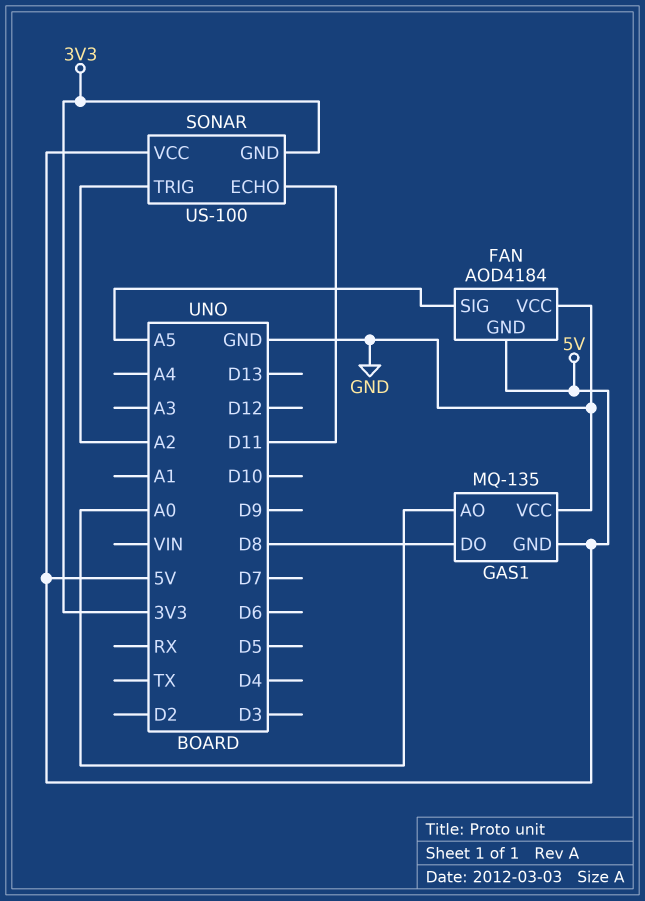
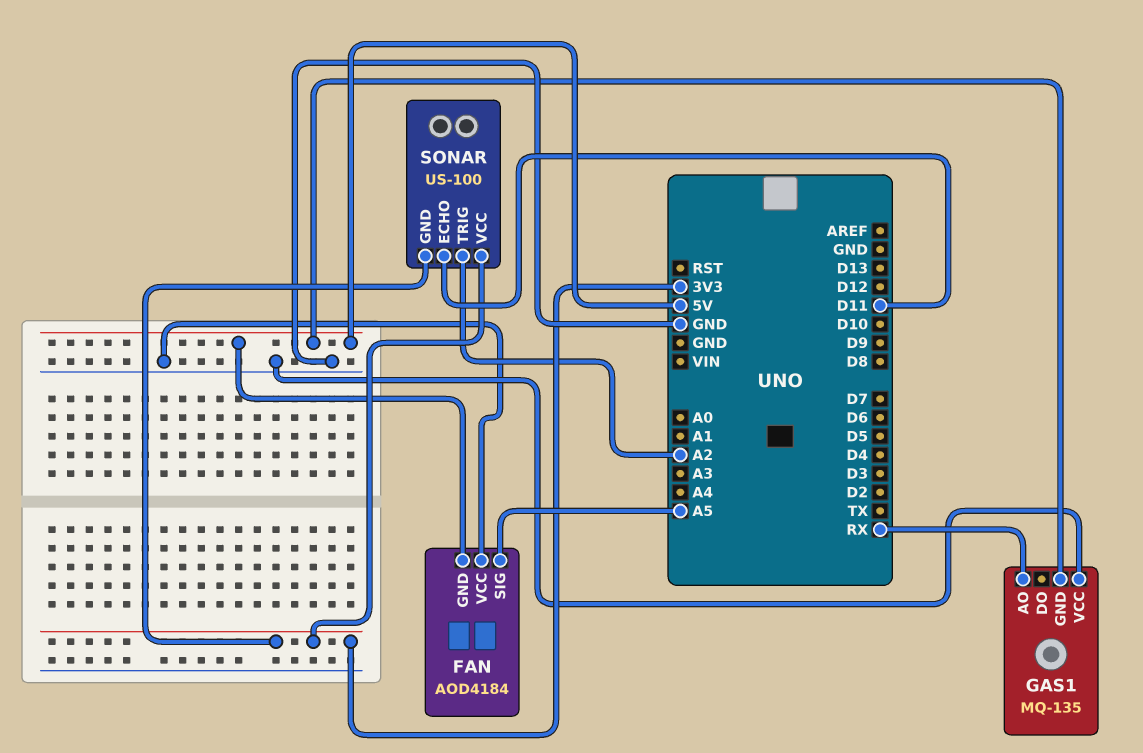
GAS1 pin AO: A0 -> RX
GAS1 pin DO: D8 -> none
SONAR pin VCC: 5V -> 3V3

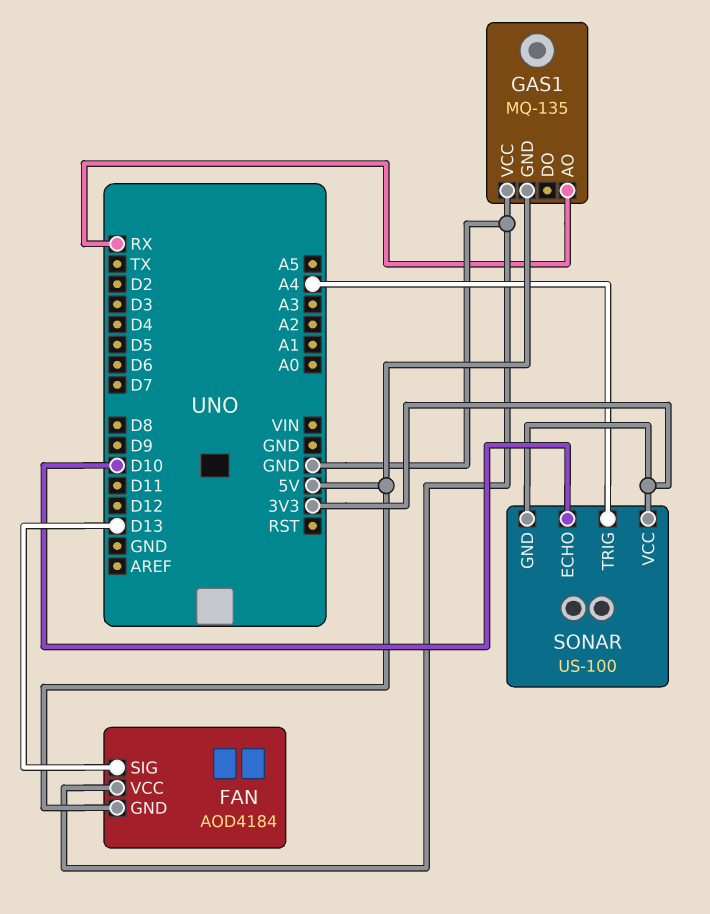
FAN pin SIG: A5 -> D13
SONAR pin ECHO: D11 -> D10
SONAR pin TRIG: A2 -> A4

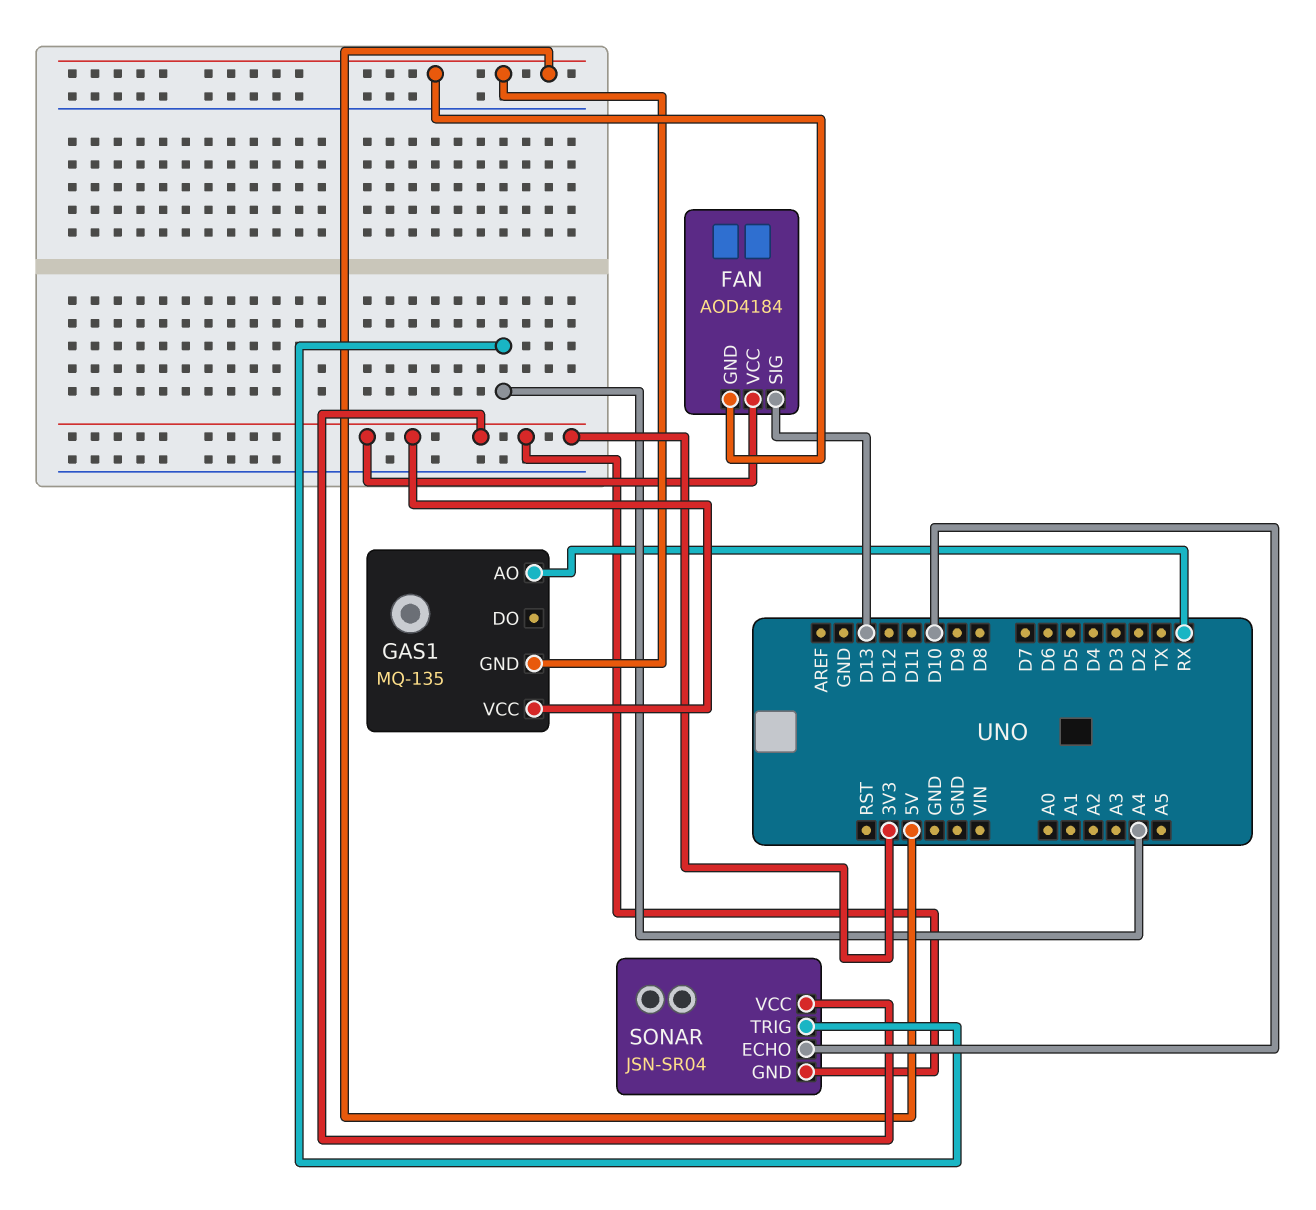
FAN pin VCC: GND -> 3V3
GAS1 pin VCC: GND -> 3V3
SONAR: US-100 -> JSN-SR04

